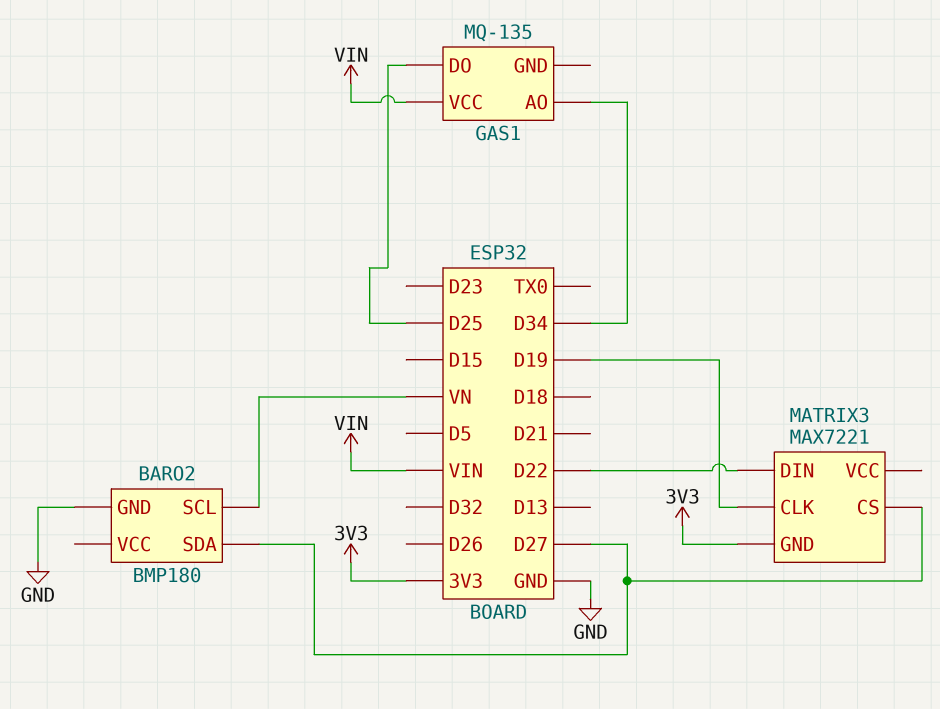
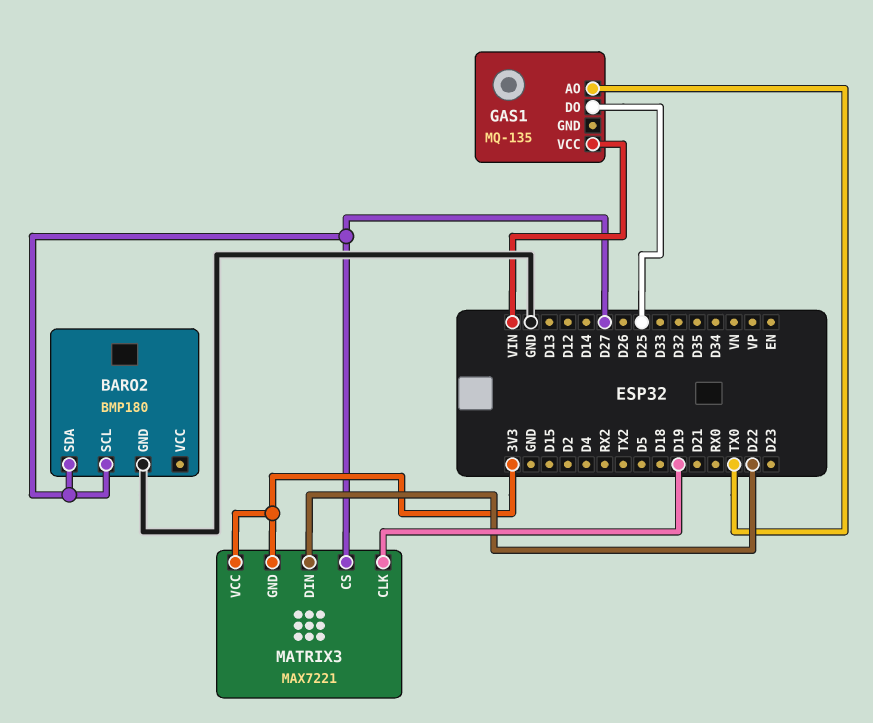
BARO2 pin SCL: VN -> D27
GAS1 pin AO: D34 -> TX0
MATRIX3 pin VCC: none -> 3V3

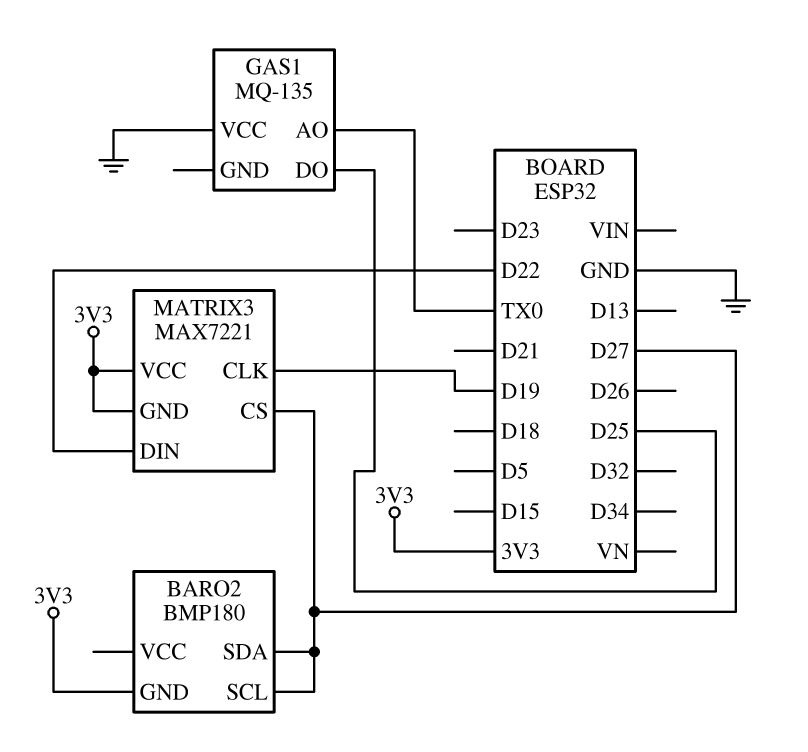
BARO2 pin GND: GND -> 3V3
GAS1 pin VCC: VIN -> GND

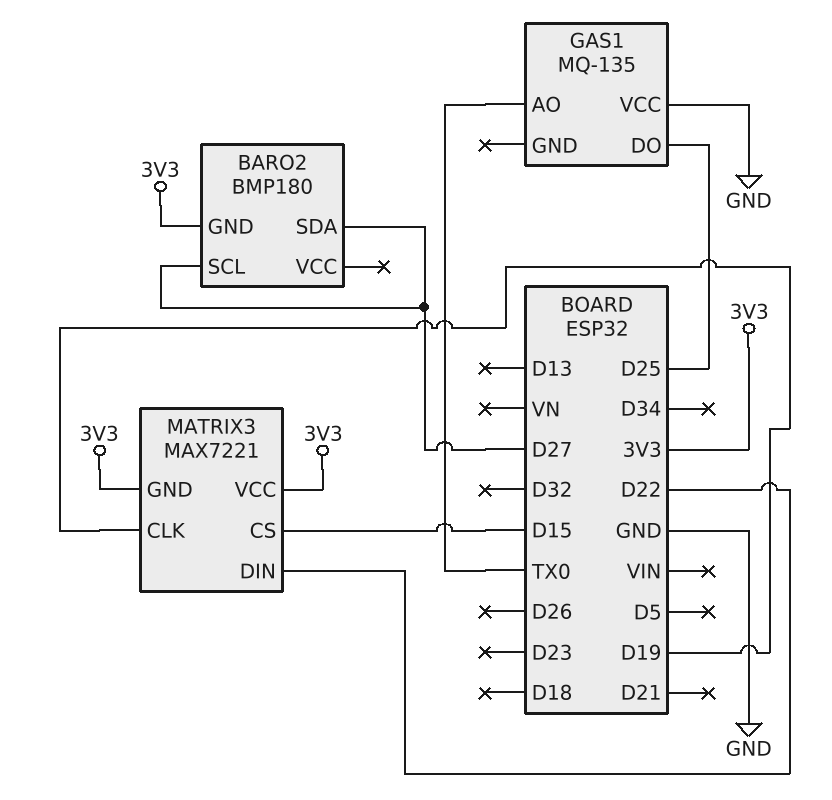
MATRIX3 pin CS: D27 -> D15

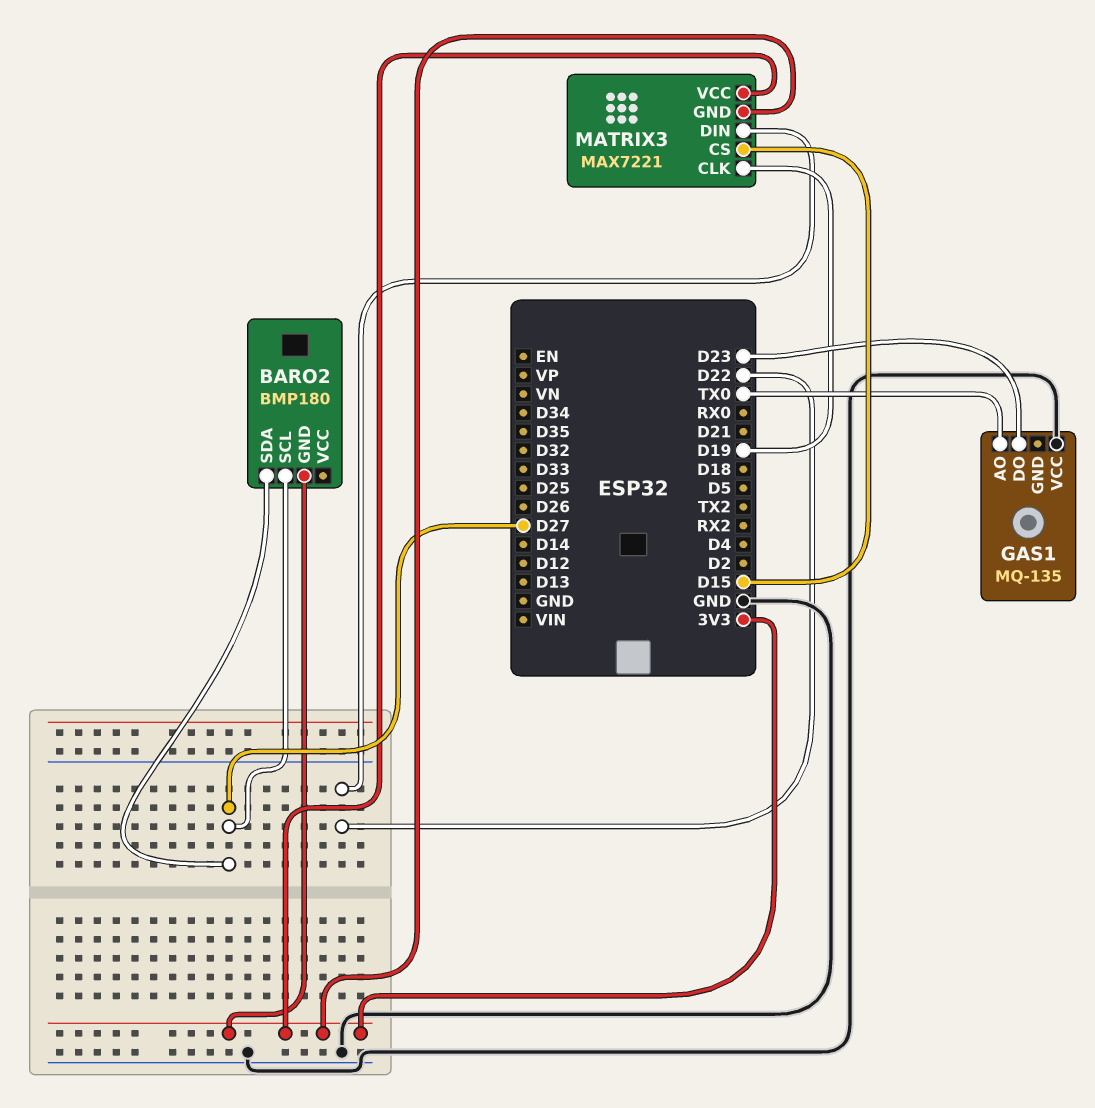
GAS1 pin DO: D25 -> D23

